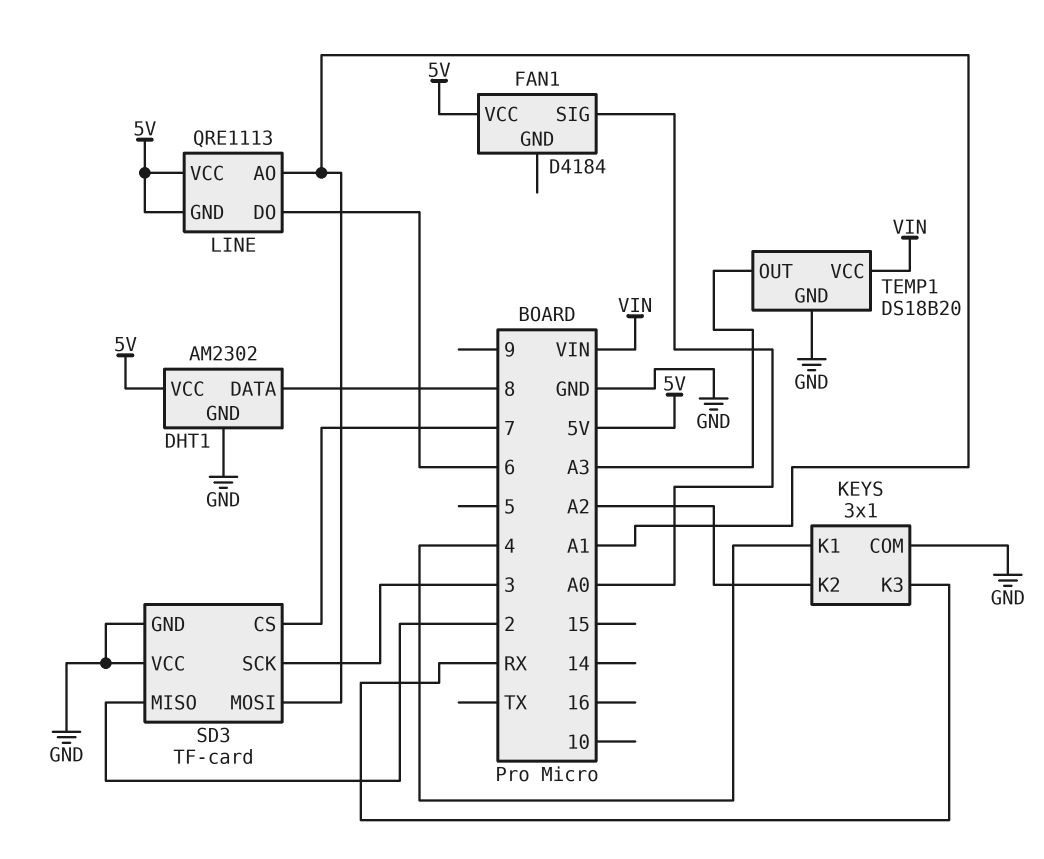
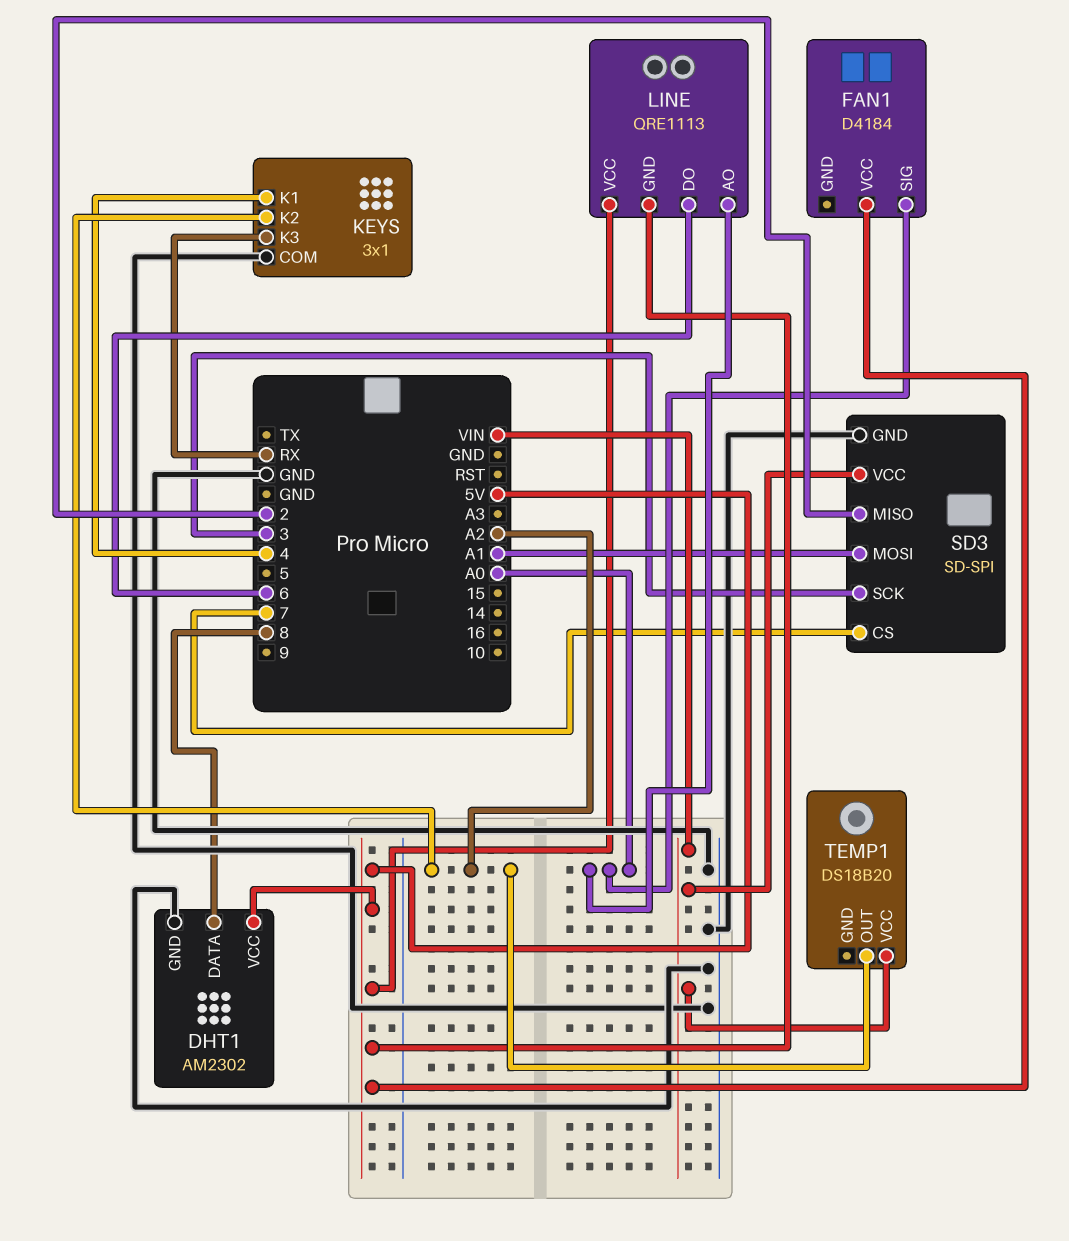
LINE pin AO: A1 -> A0
SD3: TF-card -> SD-SPI
SD3 pin VCC: GND -> VIN
TEMP1 pin GND: GND -> none
TEMP1 pin OUT: A3 -> A2

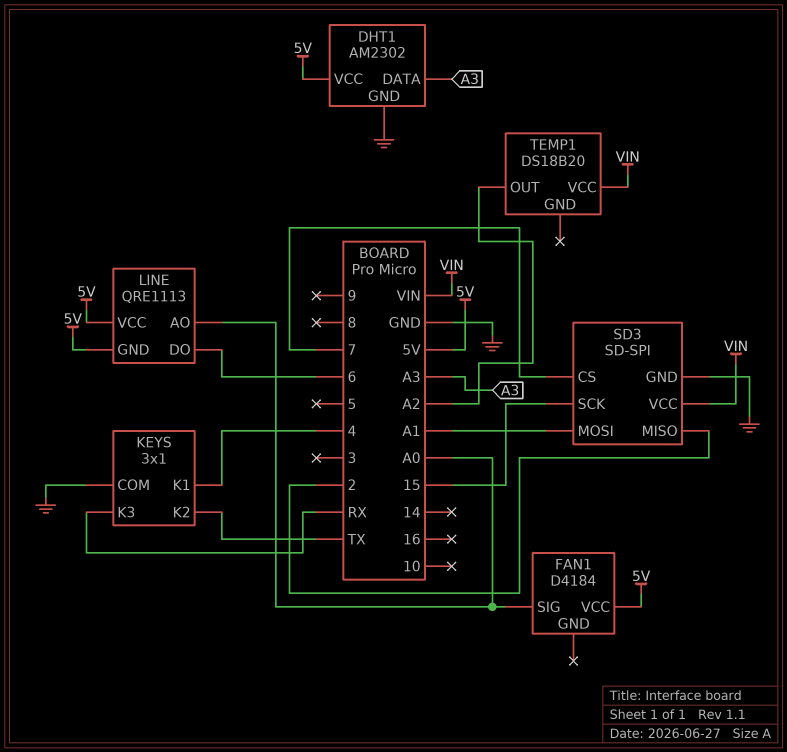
DHT1 pin DATA: 8 -> A3
KEYS pin K2: A2 -> TX
SD3 pin SCK: 3 -> 15

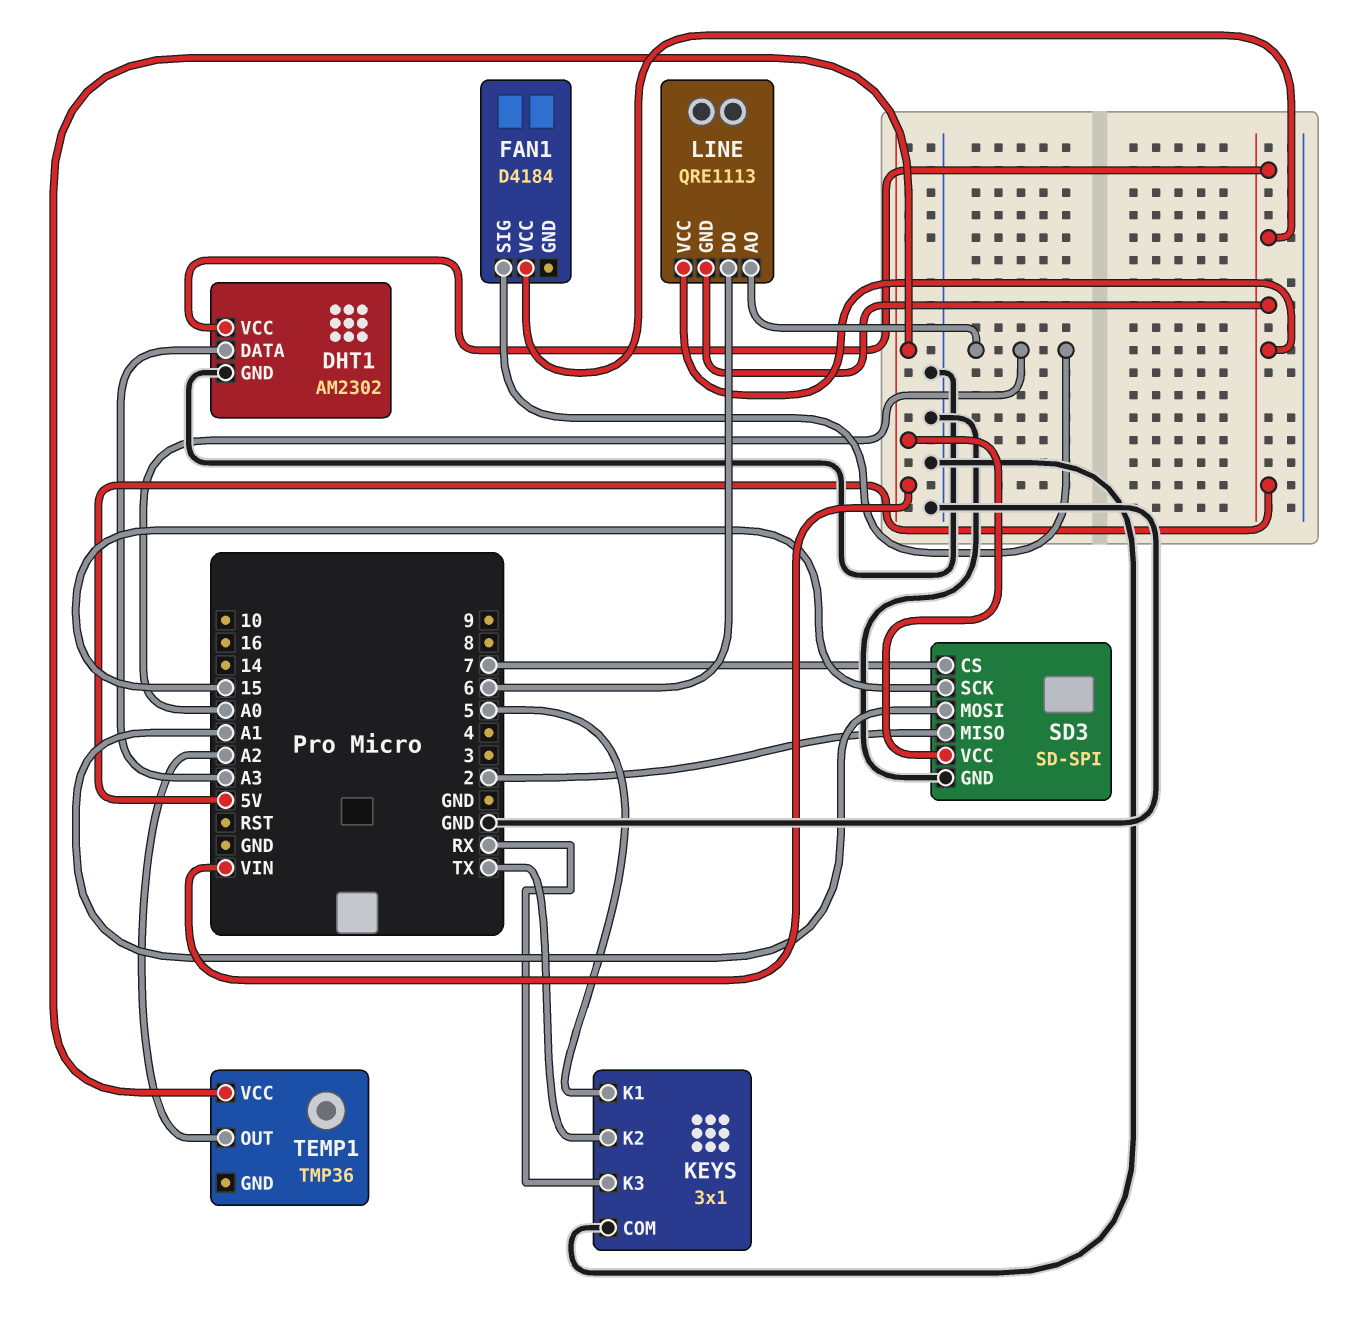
KEYS pin K1: 4 -> 5
TEMP1: DS18B20 -> TMP36

